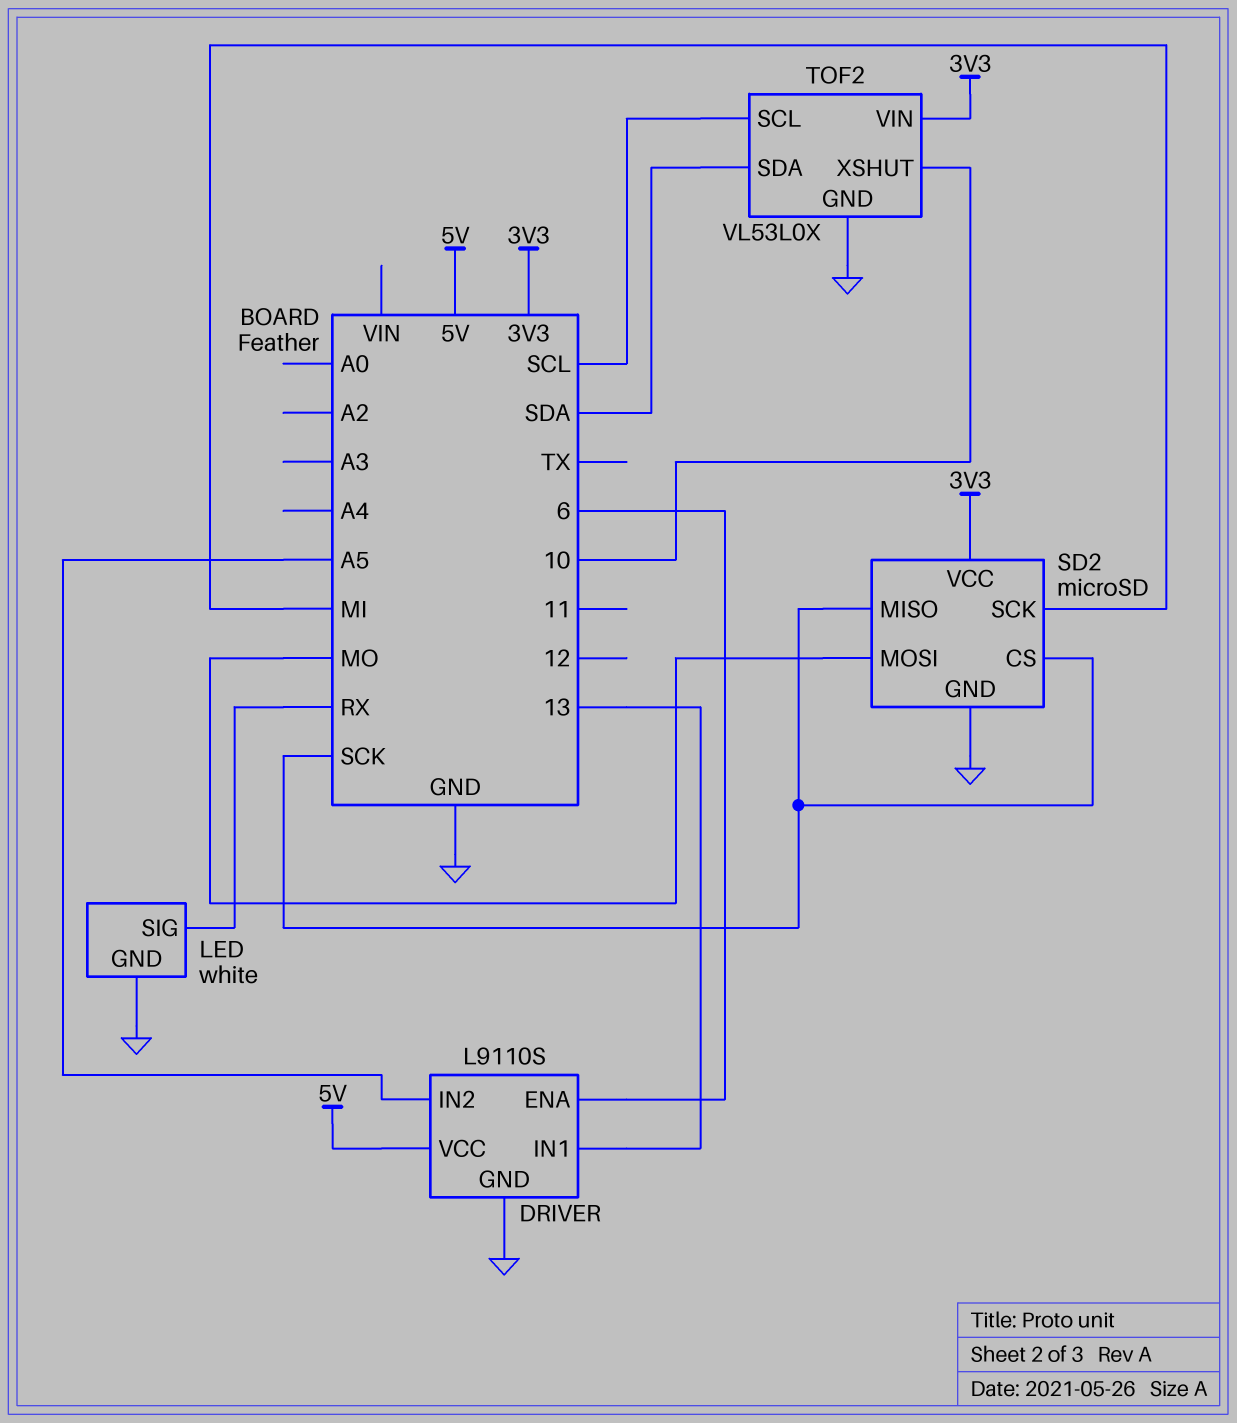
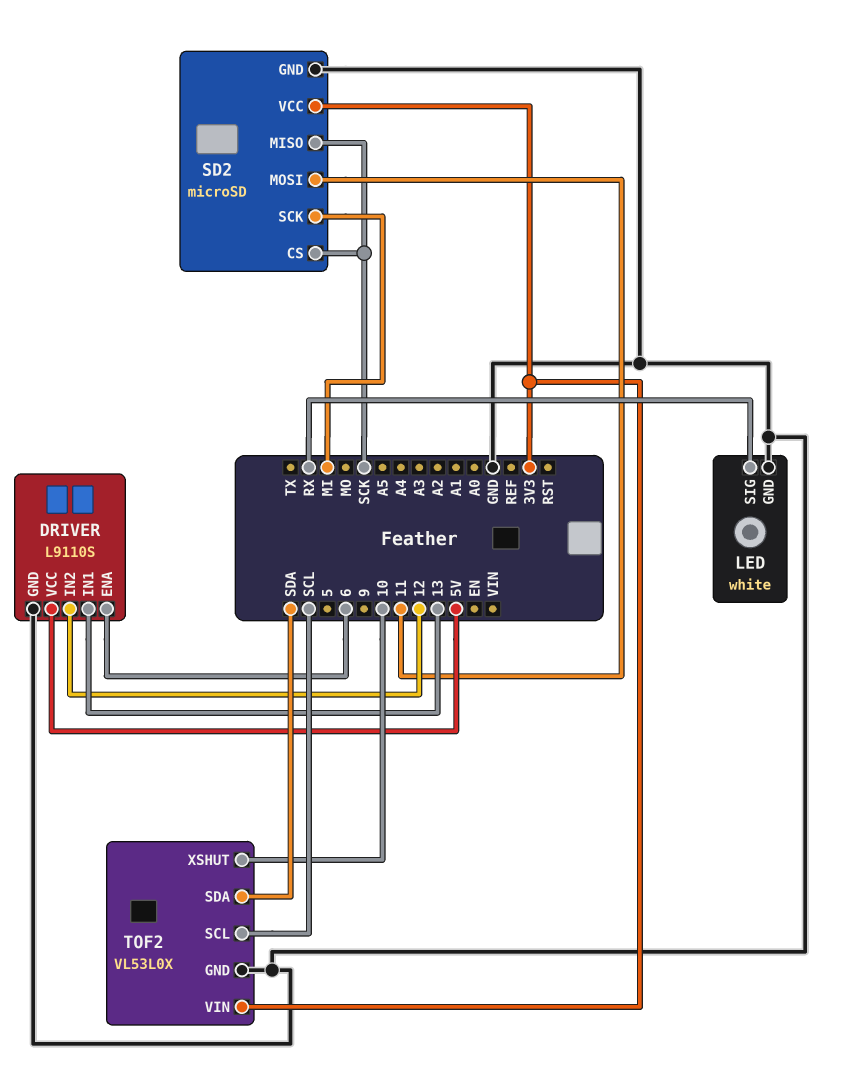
DRIVER pin IN2: A5 -> 12
SD2 pin MOSI: MO -> 11

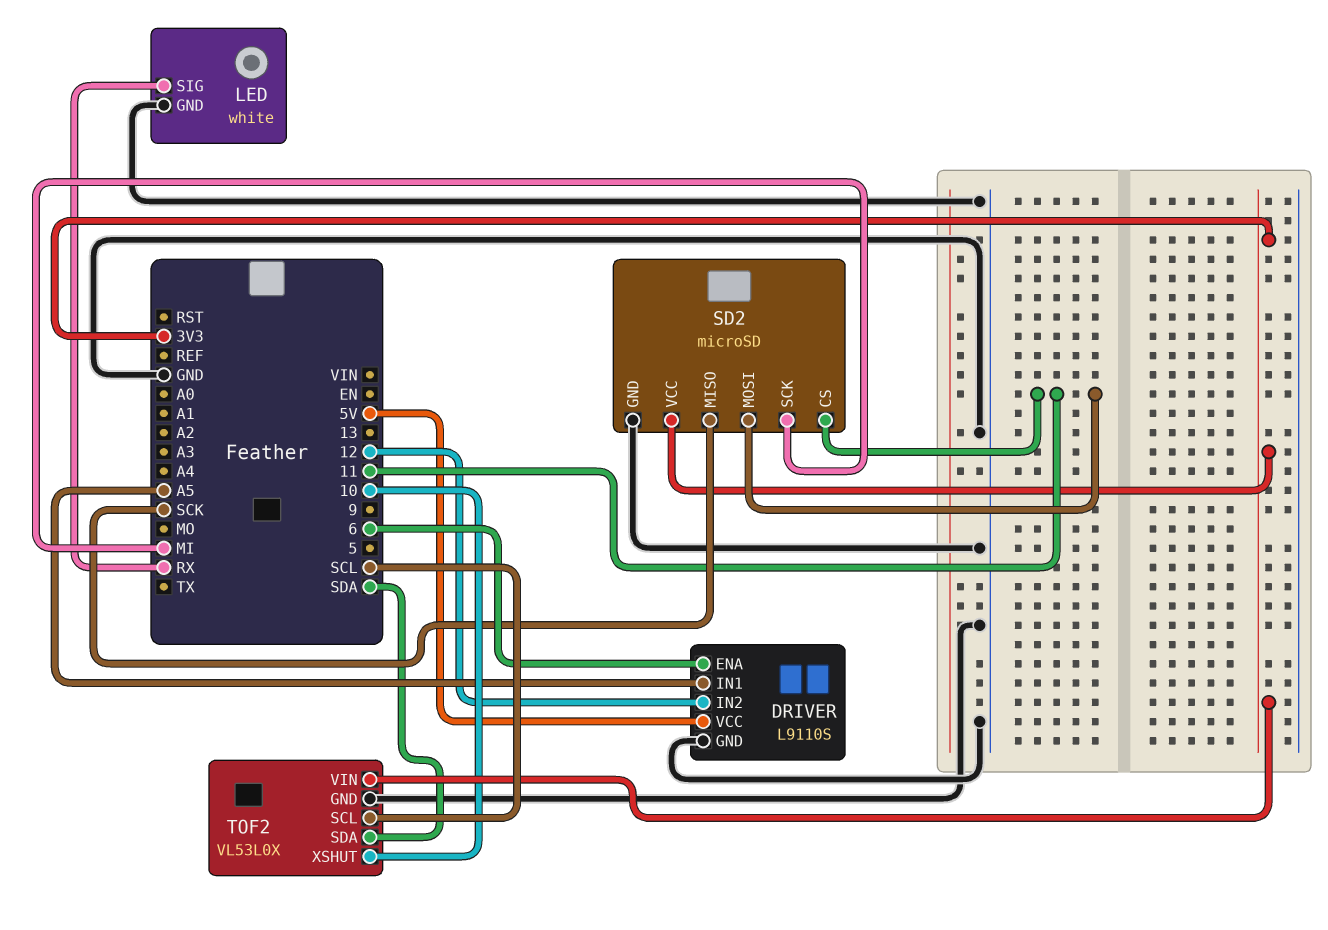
DRIVER pin IN1: 13 -> A5
SD2 pin CS: SCK -> 11

